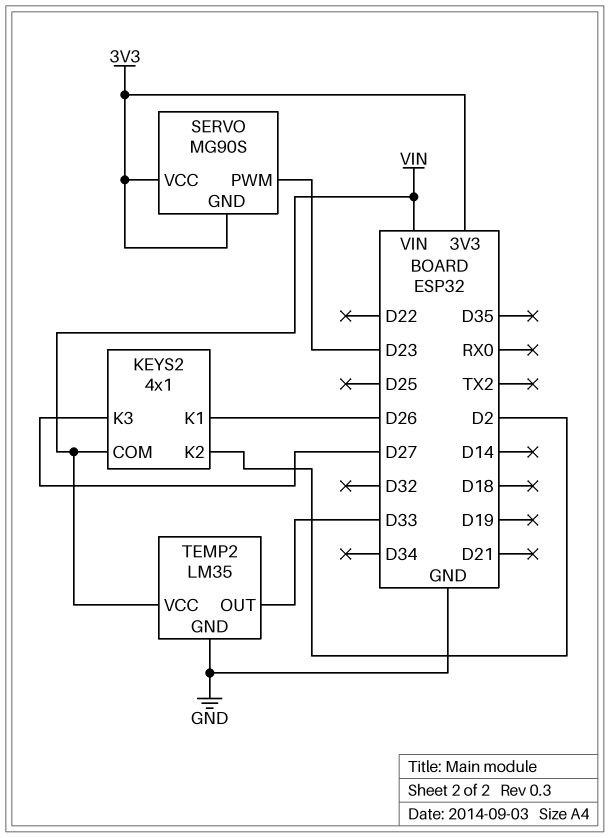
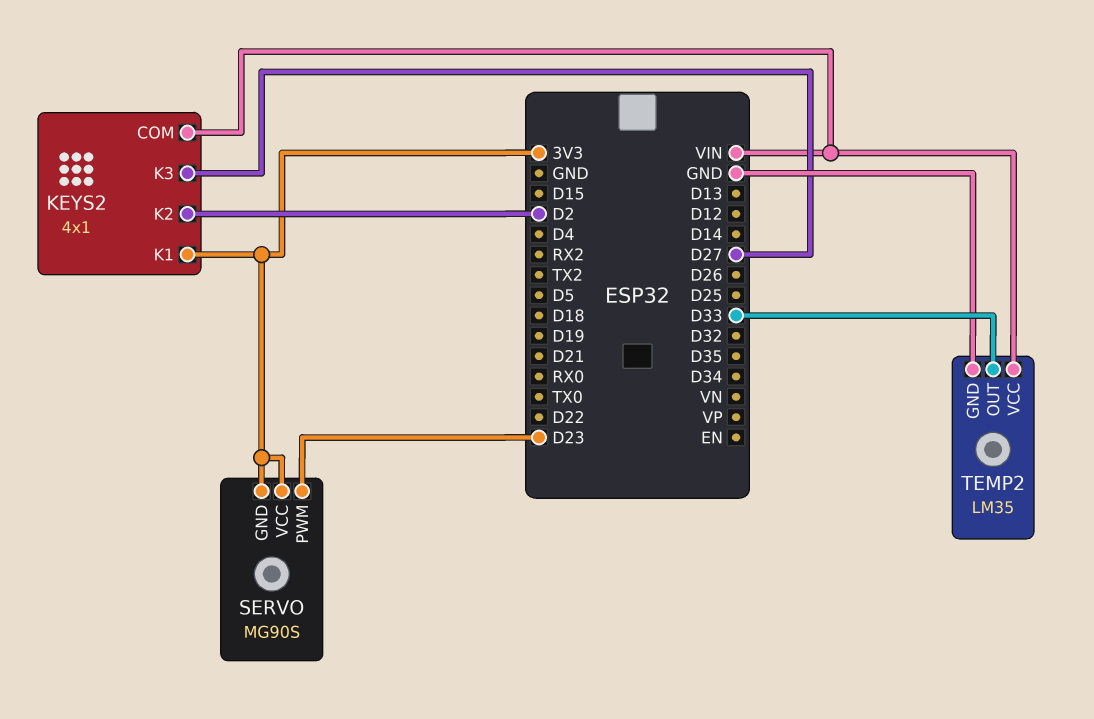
KEYS2 pin K1: D26 -> 3V3

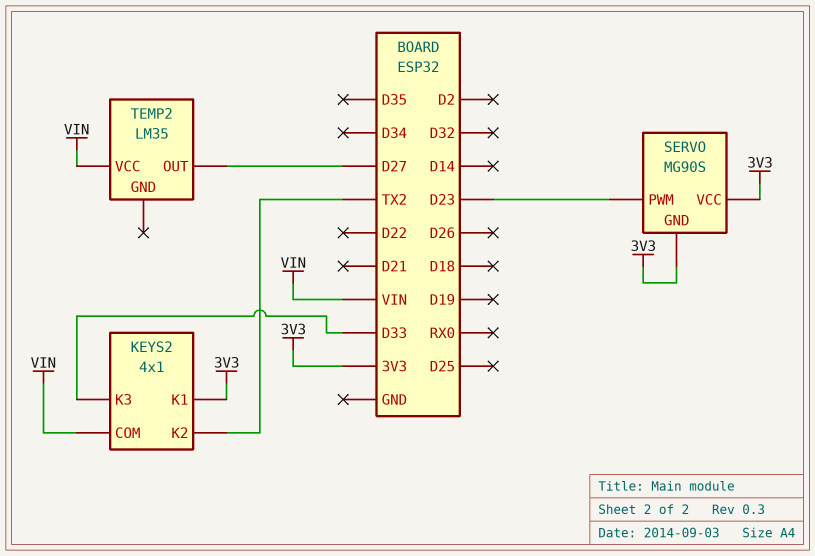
KEYS2 pin K2: D2 -> TX2
KEYS2 pin K3: D27 -> D33
TEMP2 pin GND: GND -> none
TEMP2 pin OUT: D33 -> D27

